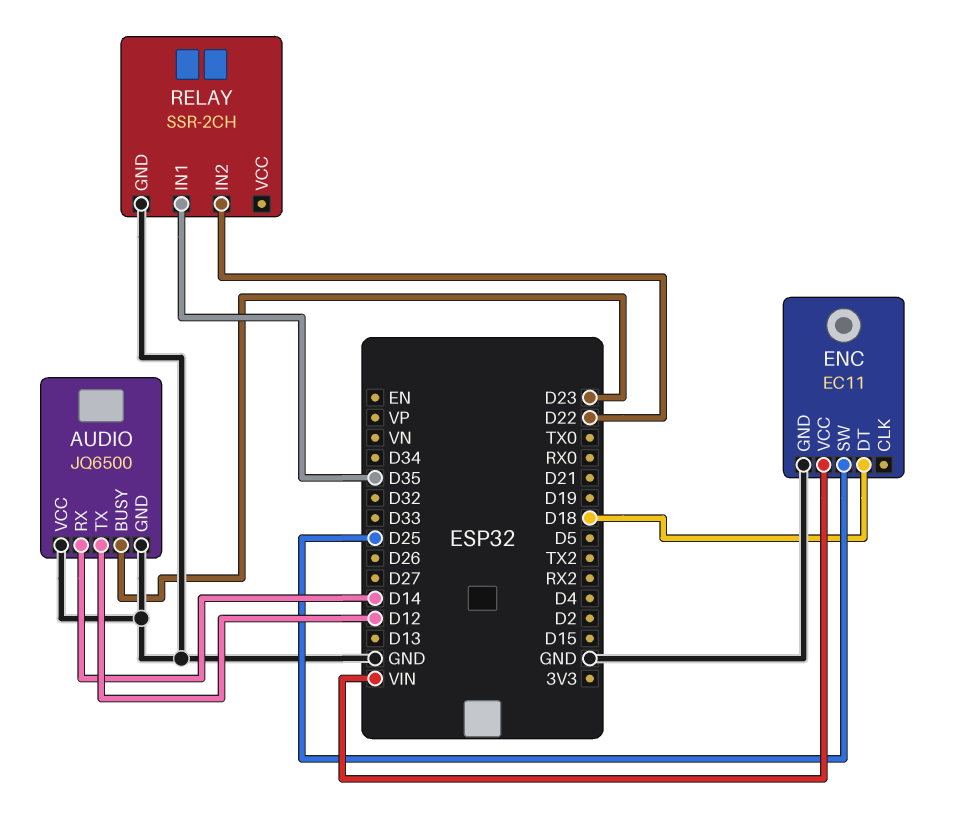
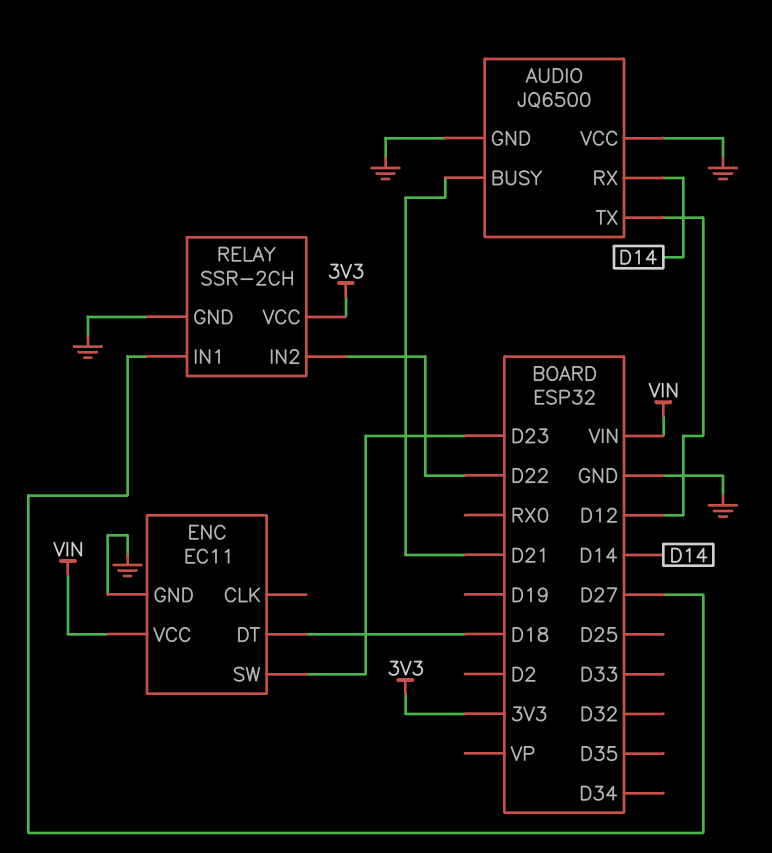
AUDIO pin BUSY: D23 -> D21
ENC pin SW: D25 -> D23
RELAY pin IN1: D35 -> D27
RELAY pin VCC: none -> 3V3

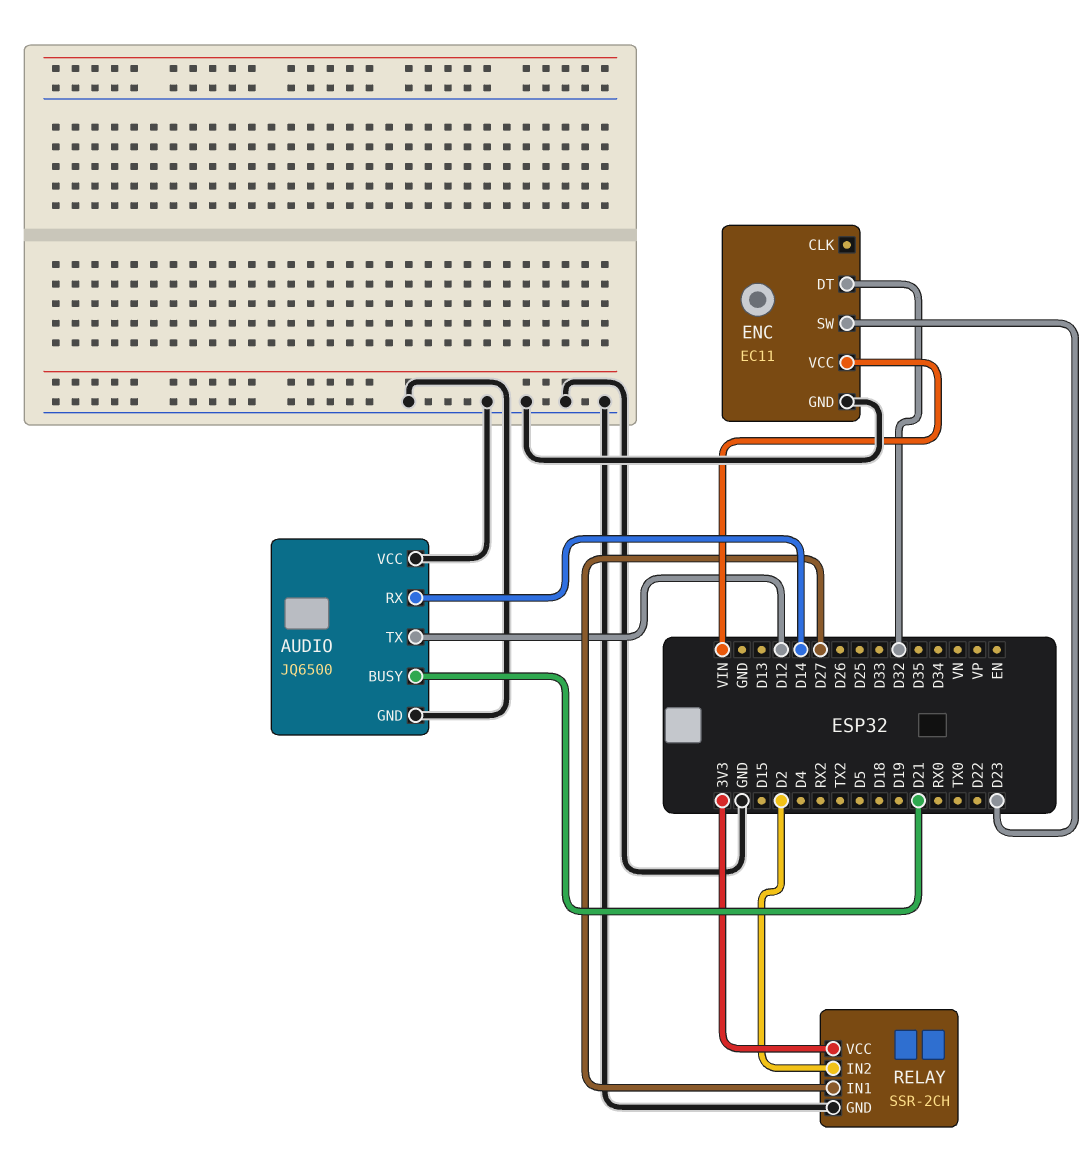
ENC pin DT: D18 -> D32
RELAY pin IN2: D22 -> D2

